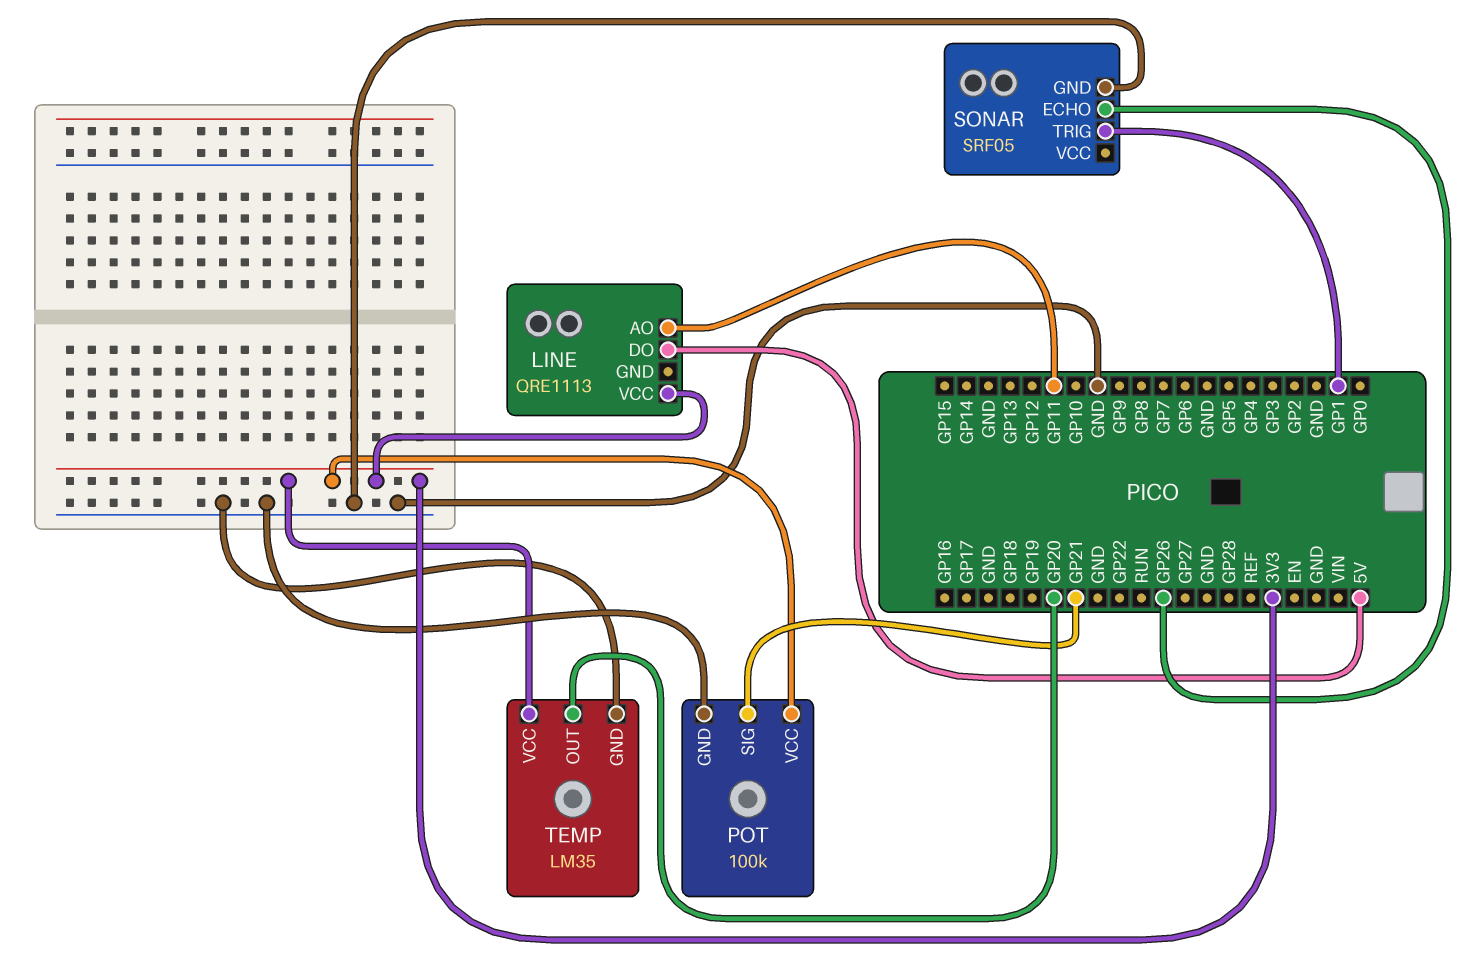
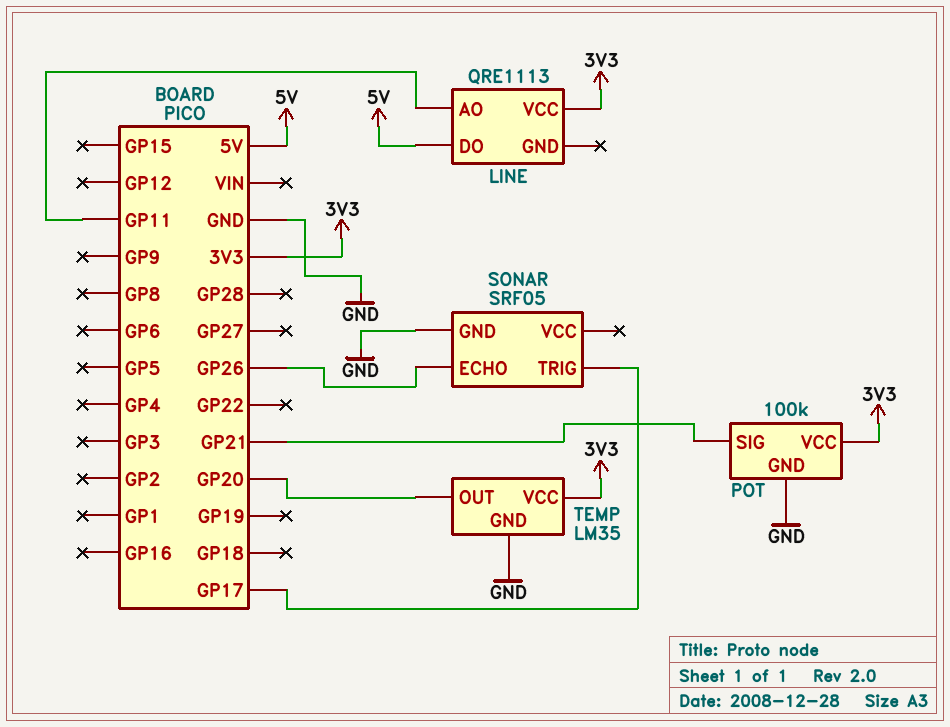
SONAR pin TRIG: GP1 -> GP17

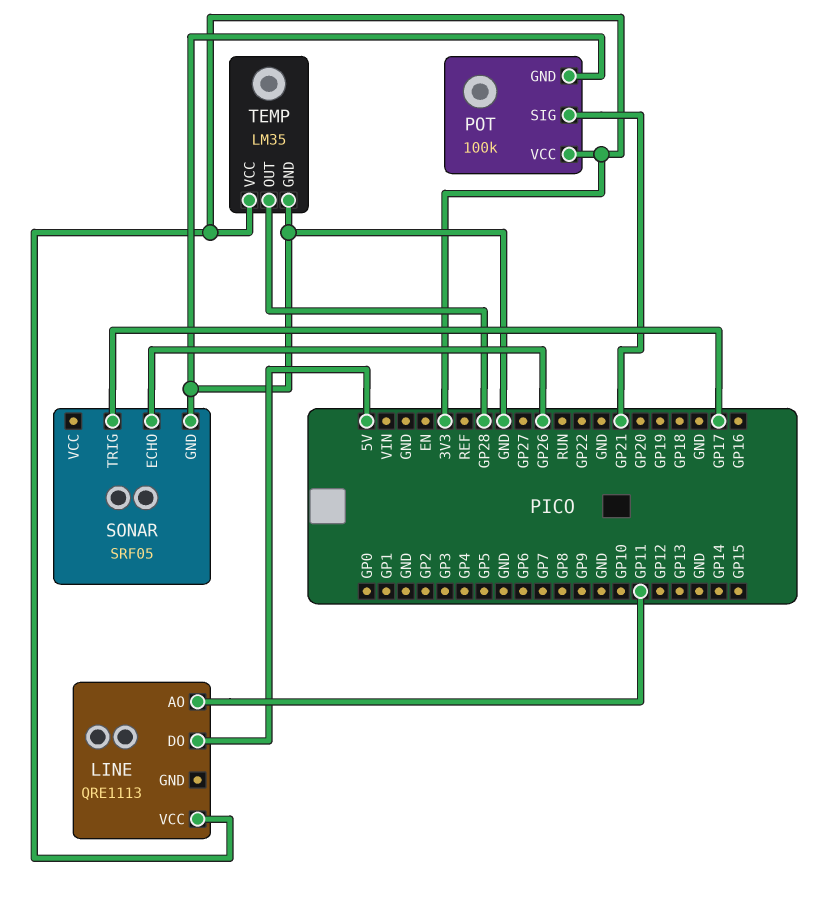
TEMP pin OUT: GP20 -> GP28

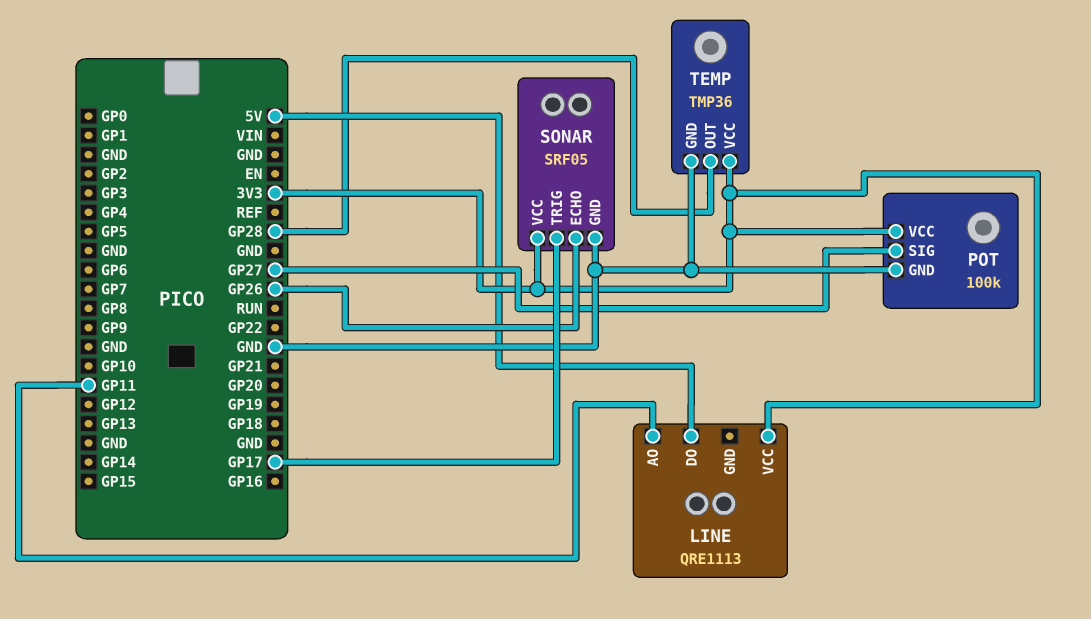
POT pin SIG: GP21 -> GP27
SONAR pin VCC: none -> 3V3
TEMP: LM35 -> TMP36

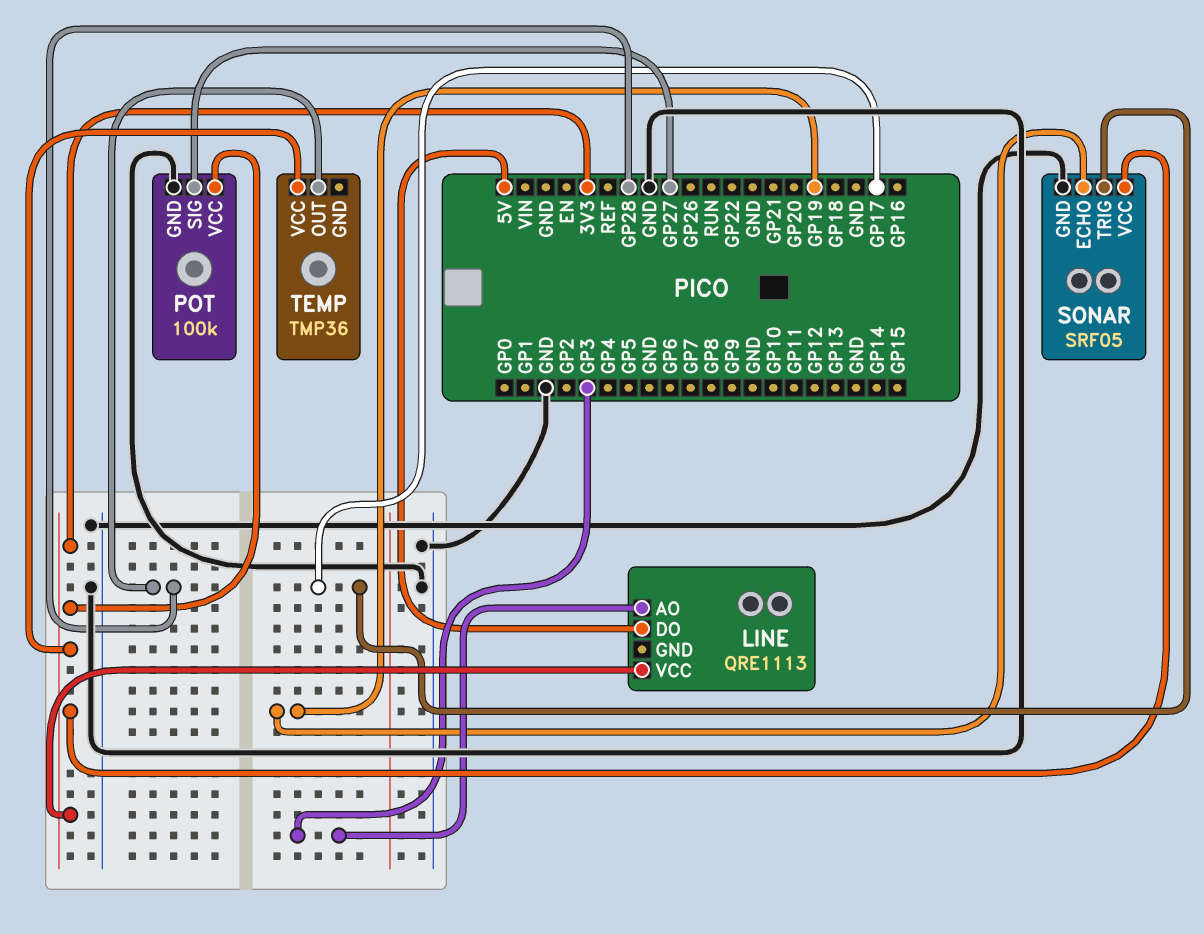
LINE pin AO: GP11 -> GP3
SONAR pin ECHO: GP26 -> GP19
TEMP pin GND: GND -> none

